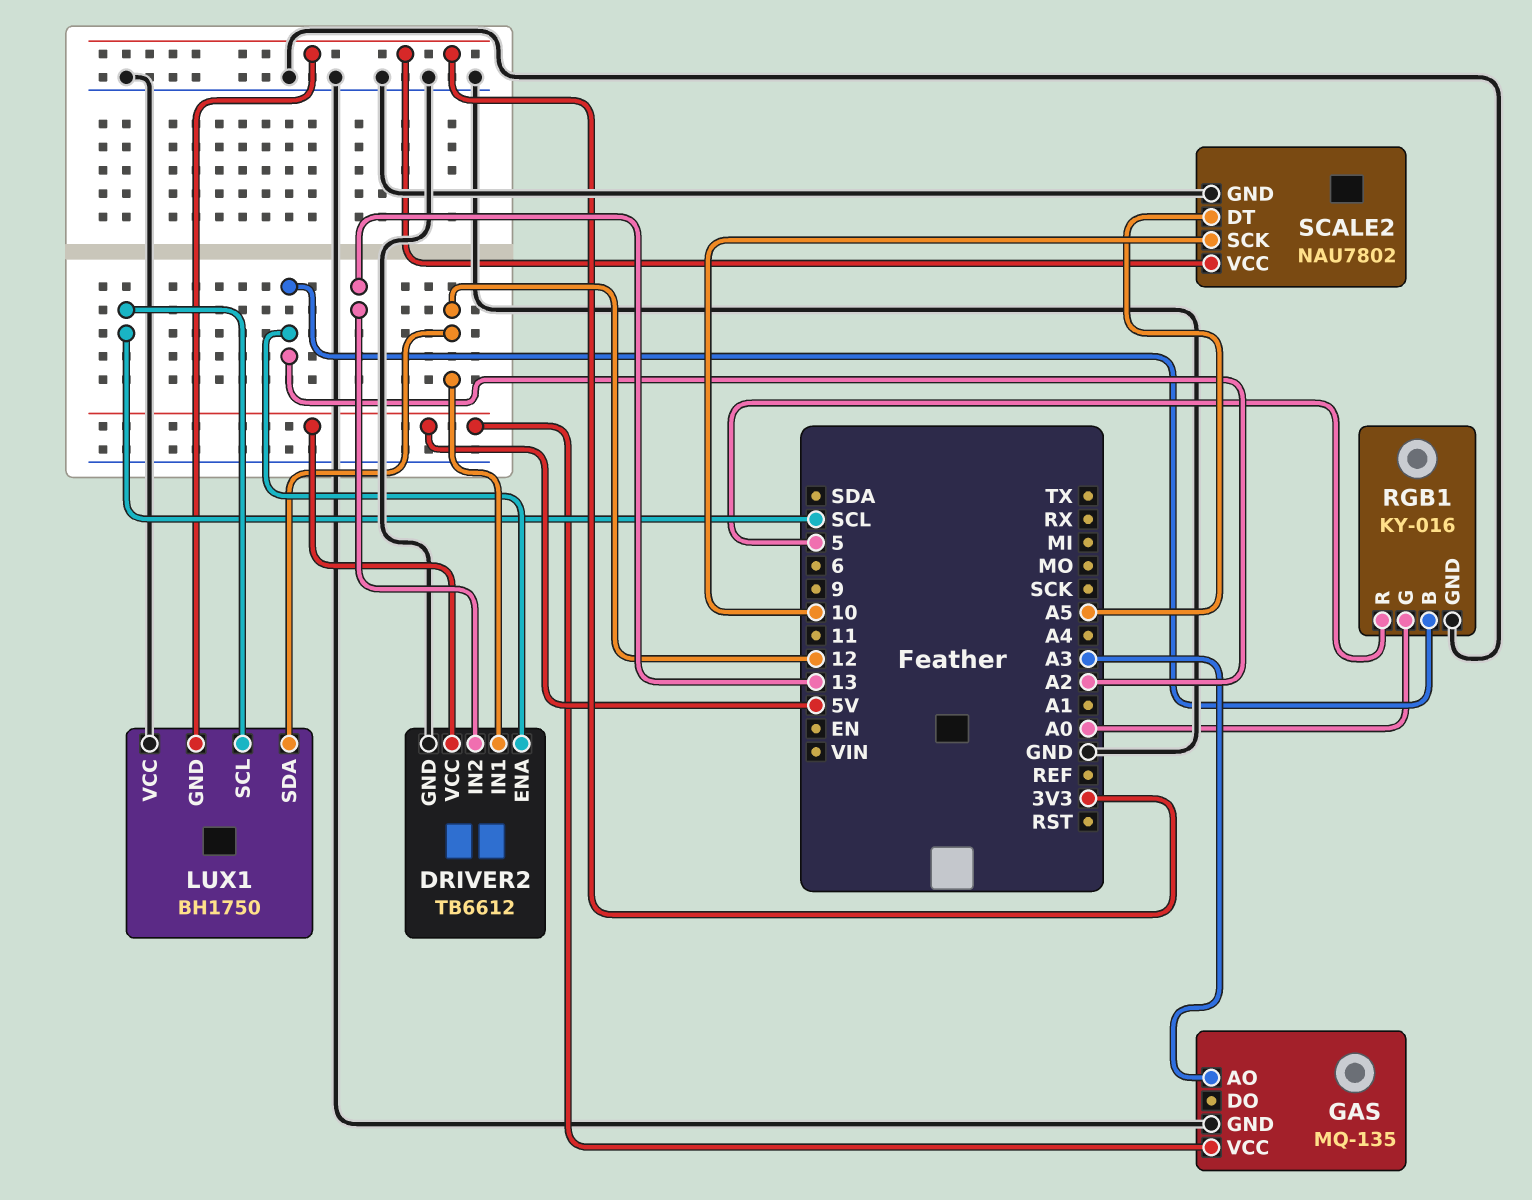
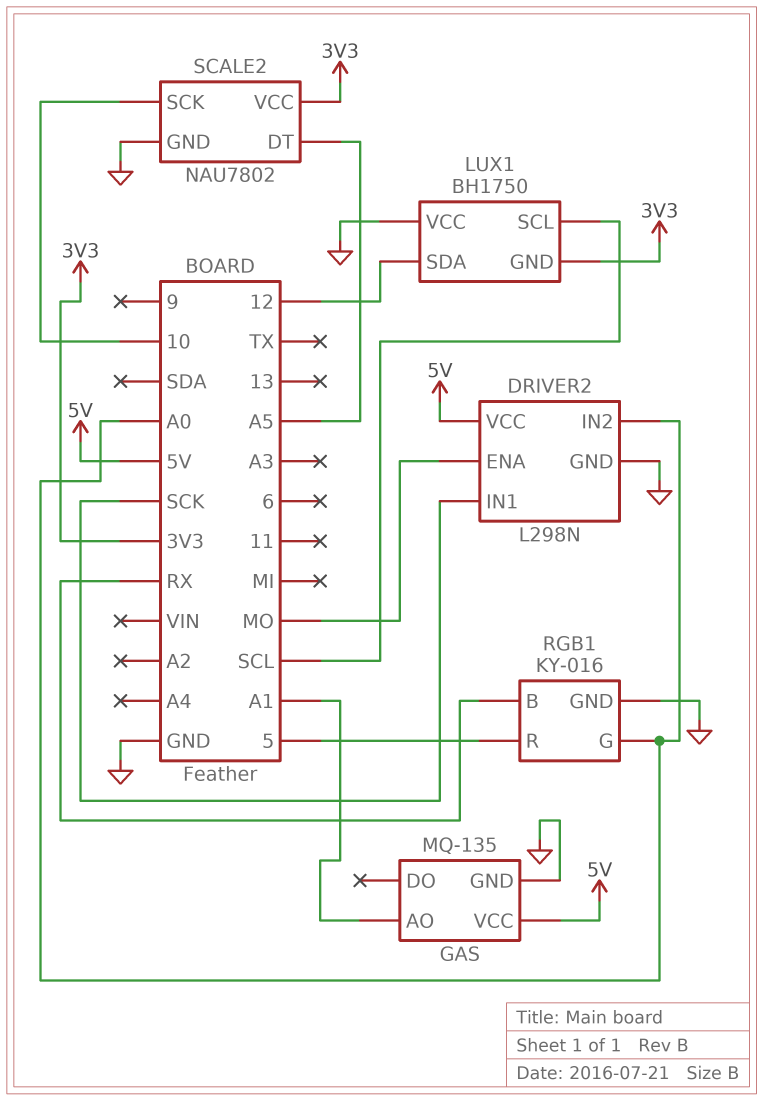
DRIVER2: TB6612 -> L298N
DRIVER2 pin ENA: A2 -> MO
DRIVER2 pin IN1: 12 -> SCK
DRIVER2 pin IN2: 13 -> A0
GAS pin AO: A3 -> A1
RGB1 pin B: A2 -> RX

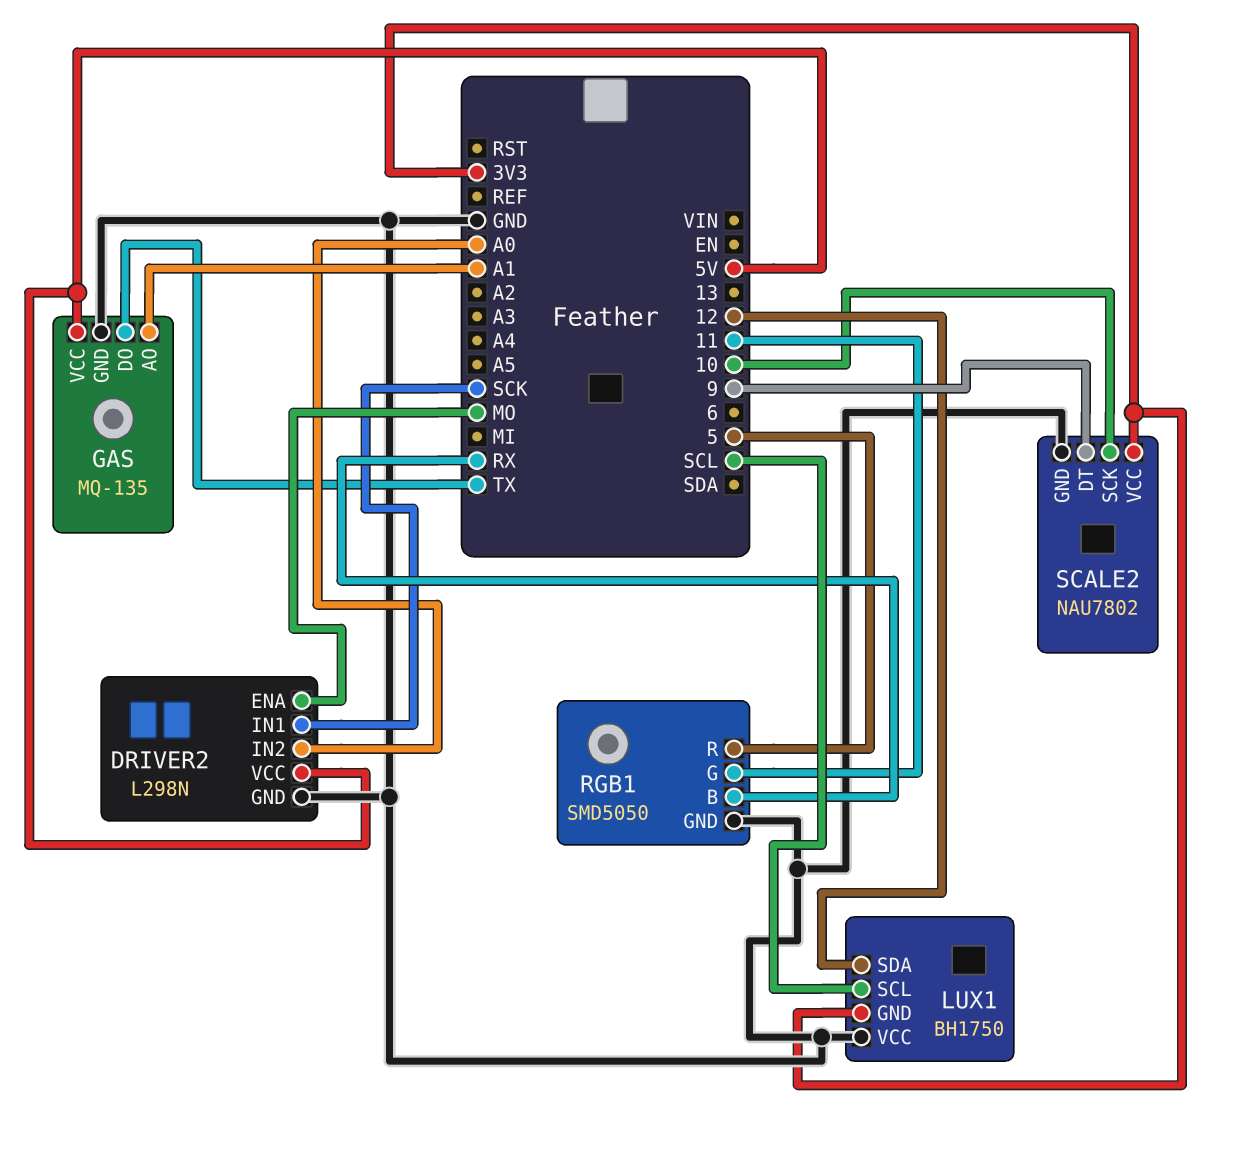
GAS pin DO: none -> TX
RGB1: KY-016 -> SMD5050
RGB1 pin G: A0 -> 11
SCALE2 pin DT: A5 -> 9

